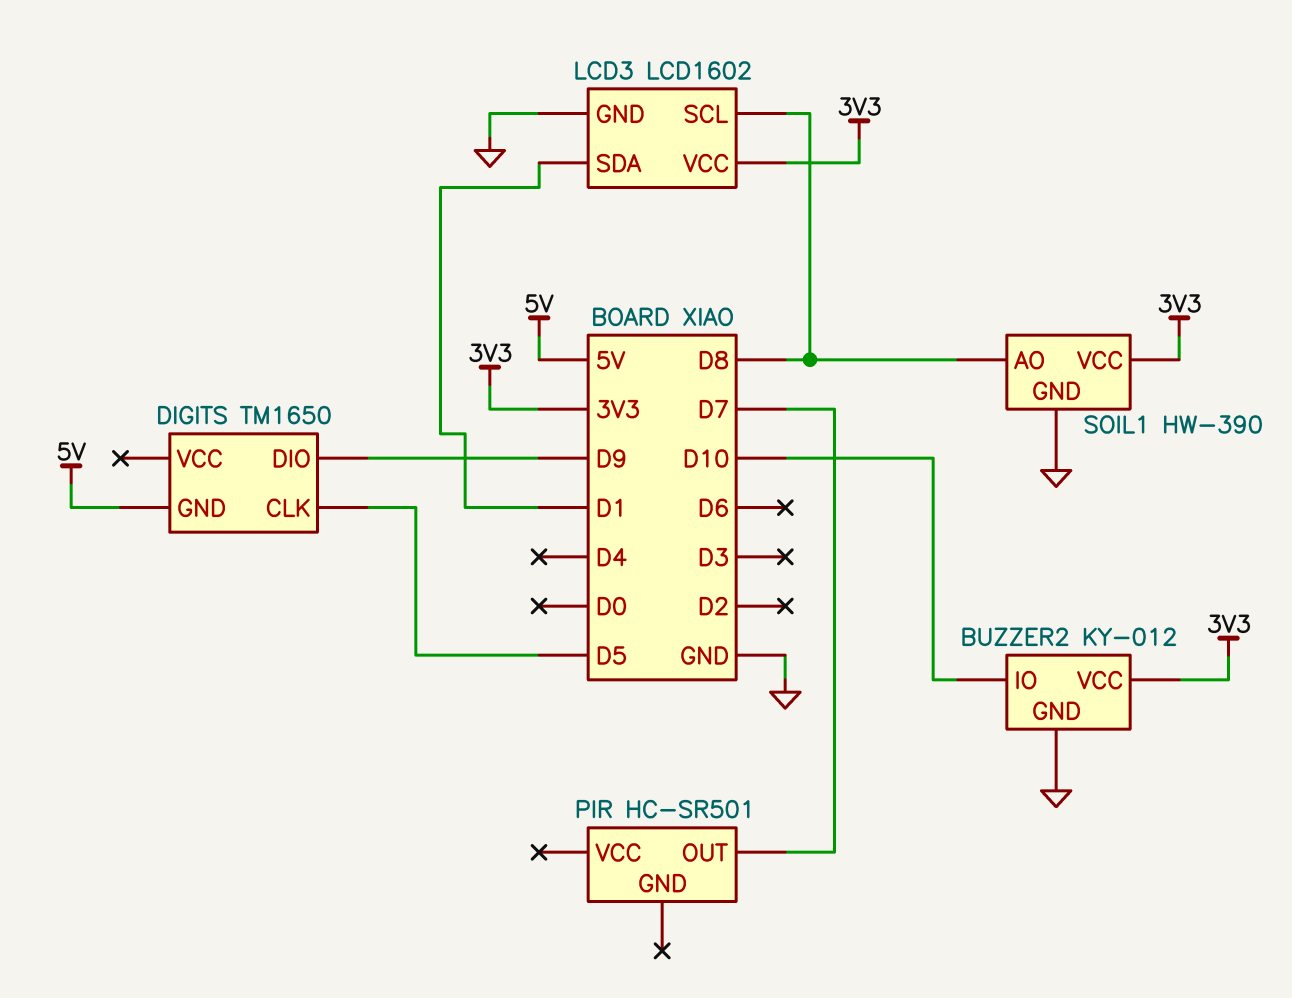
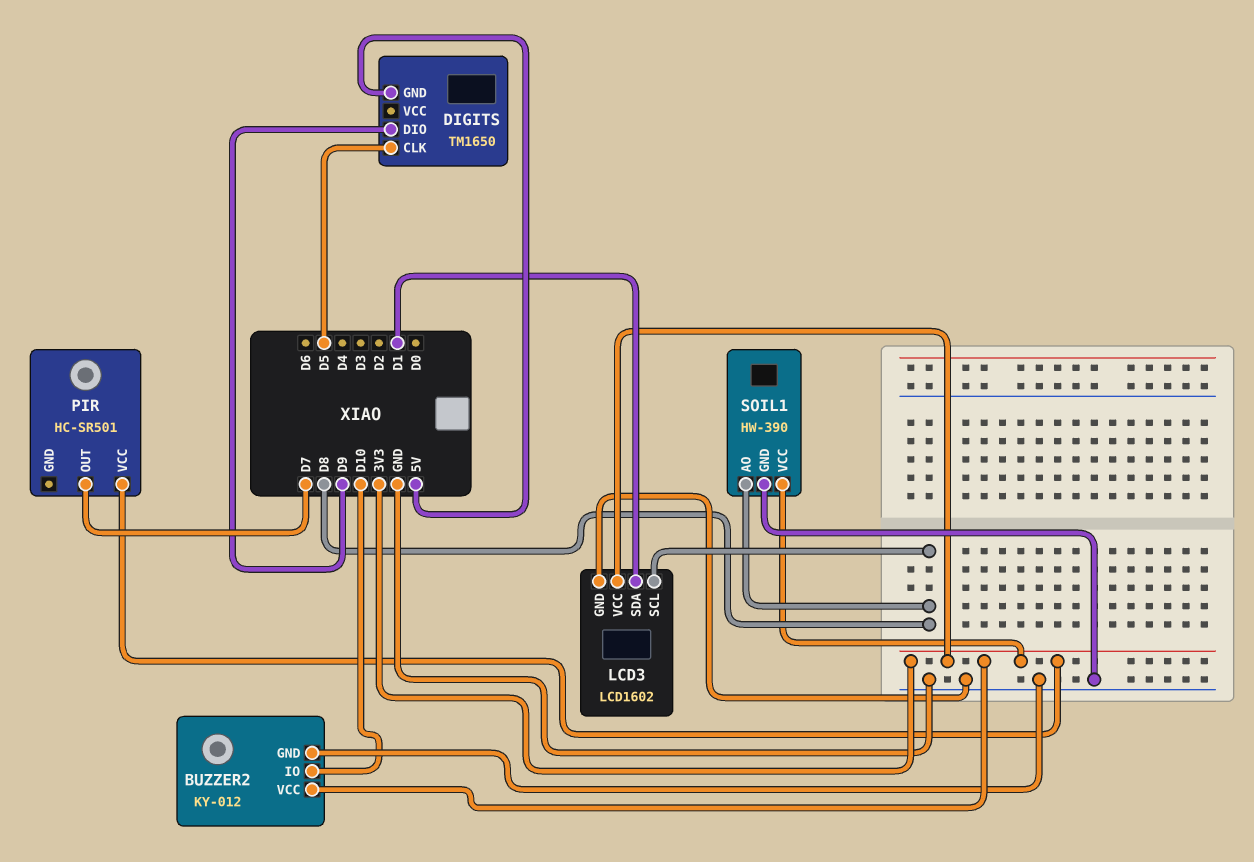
PIR pin VCC: none -> 3V3

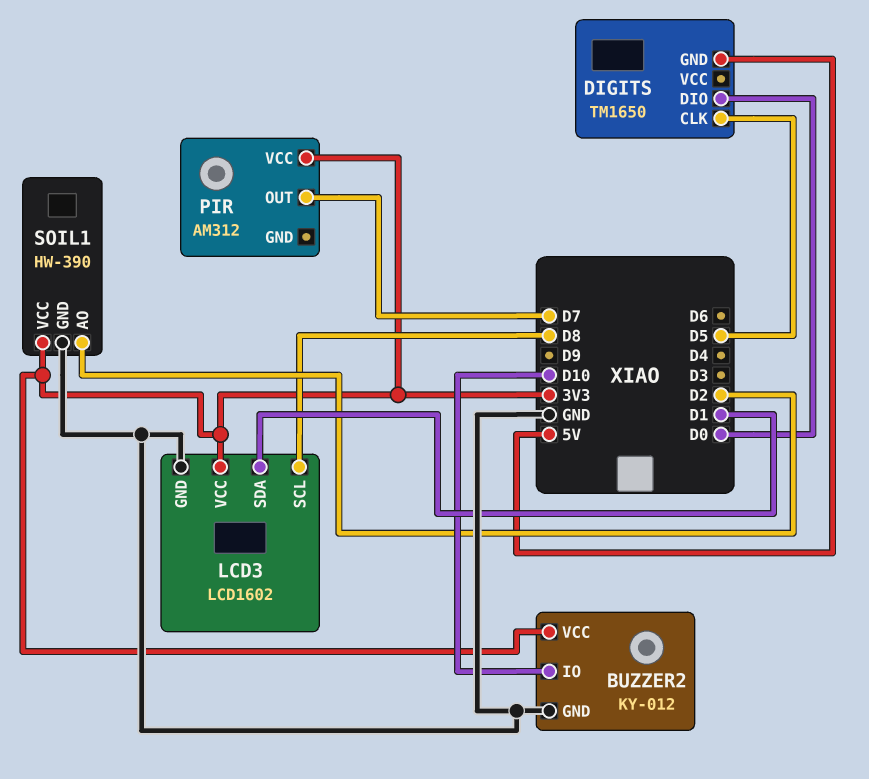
DIGITS pin DIO: D9 -> D0
PIR: HC-SR501 -> AM312
SOIL1 pin AO: D8 -> D2

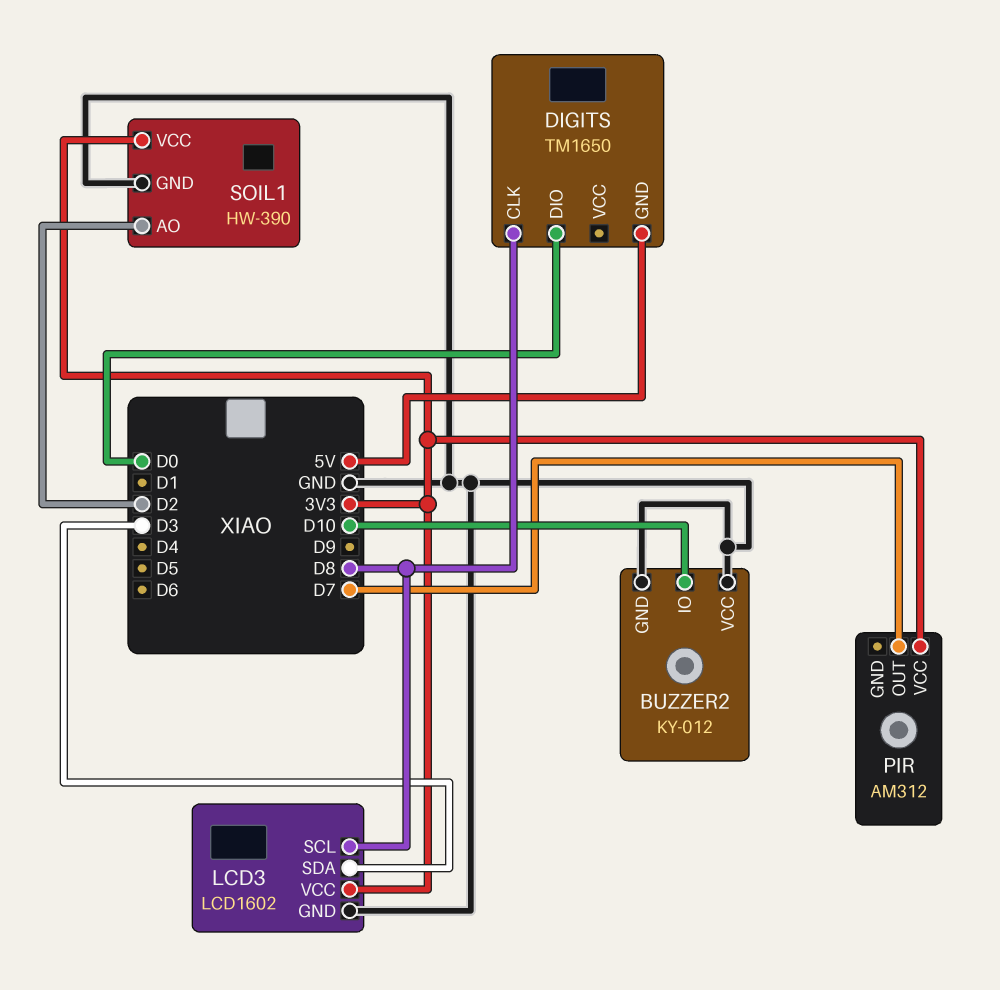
BUZZER2 pin VCC: 3V3 -> GND
DIGITS pin CLK: D5 -> D8
LCD3 pin SDA: D1 -> D3

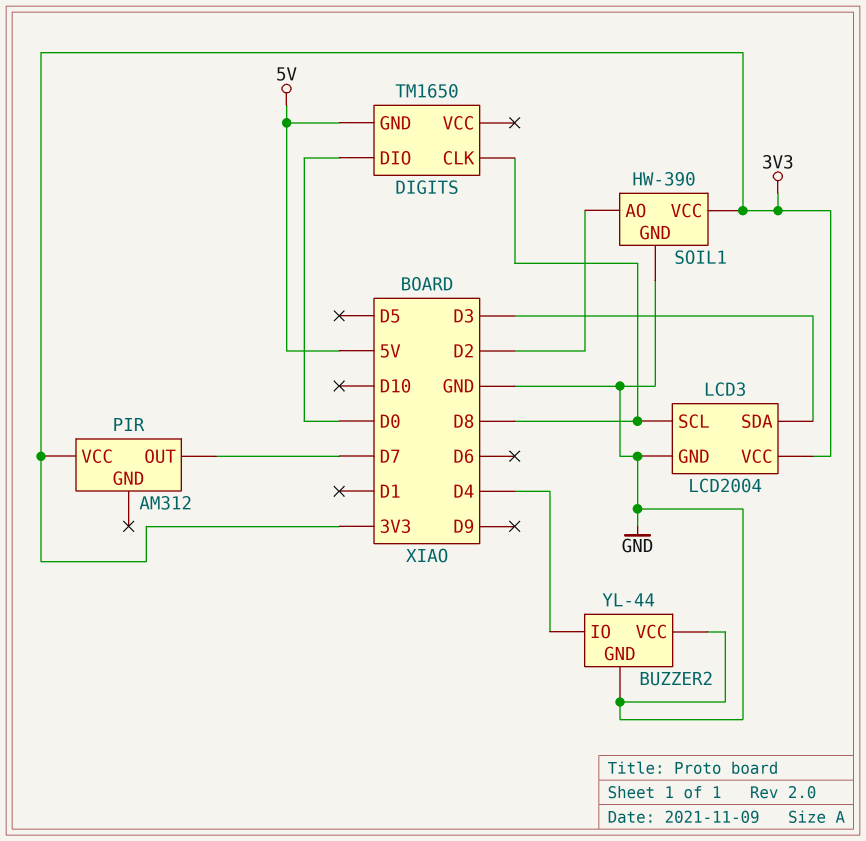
BUZZER2: KY-012 -> YL-44
BUZZER2 pin IO: D10 -> D4
LCD3: LCD1602 -> LCD2004

